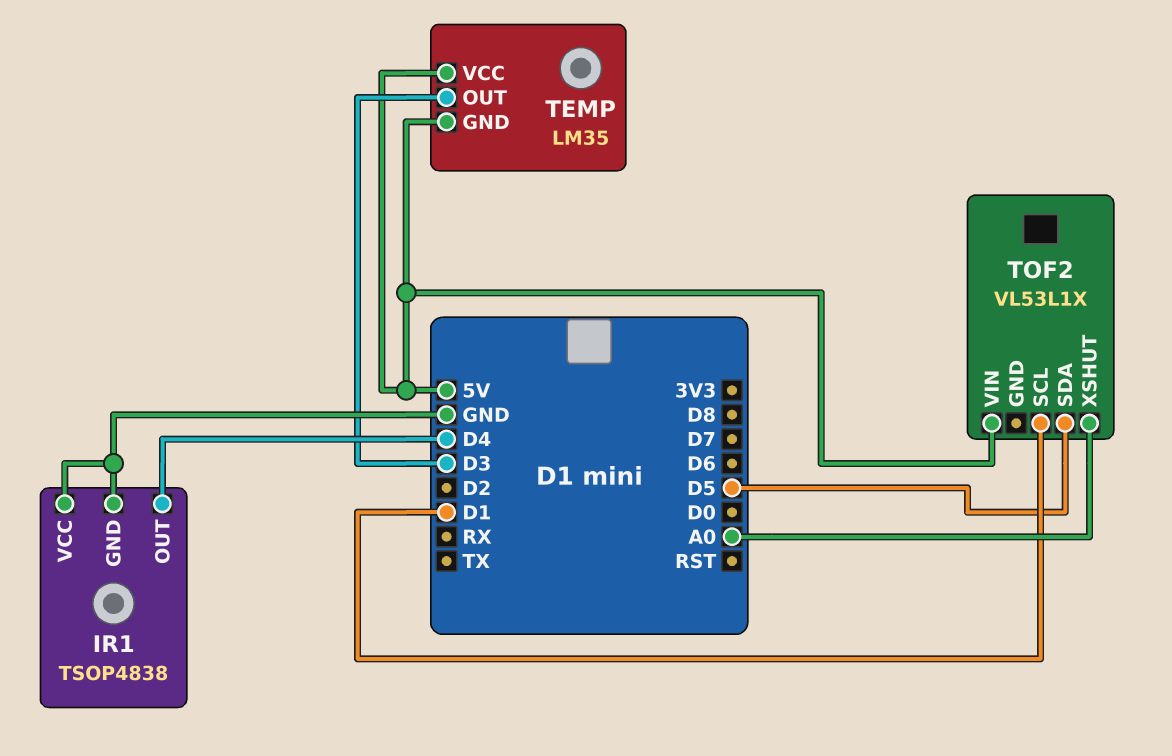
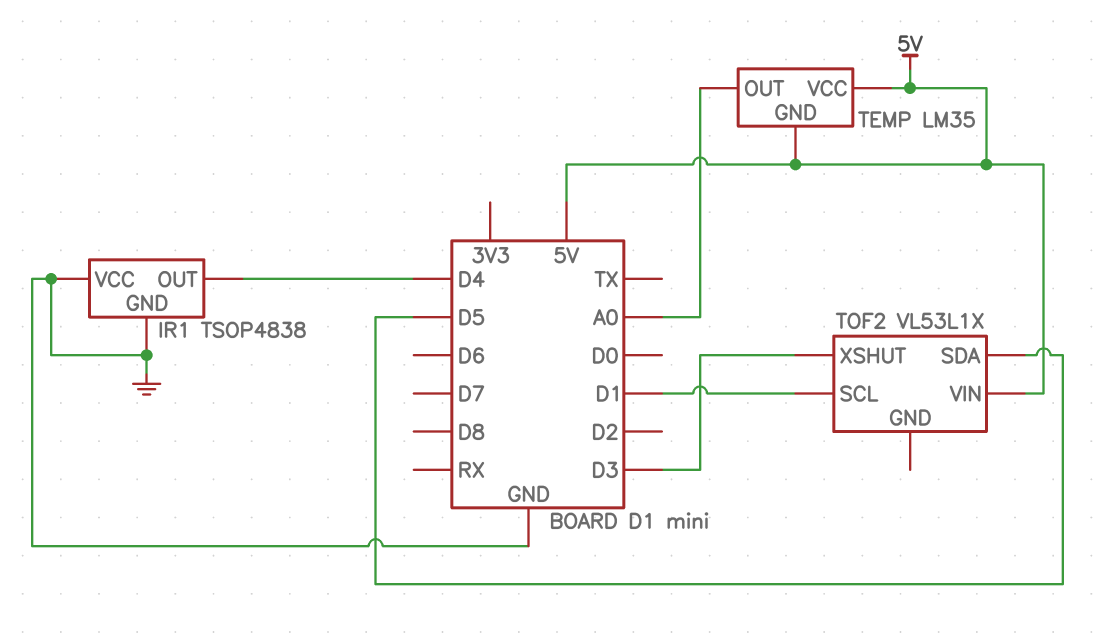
TEMP pin OUT: D3 -> A0
TOF2 pin XSHUT: A0 -> D3

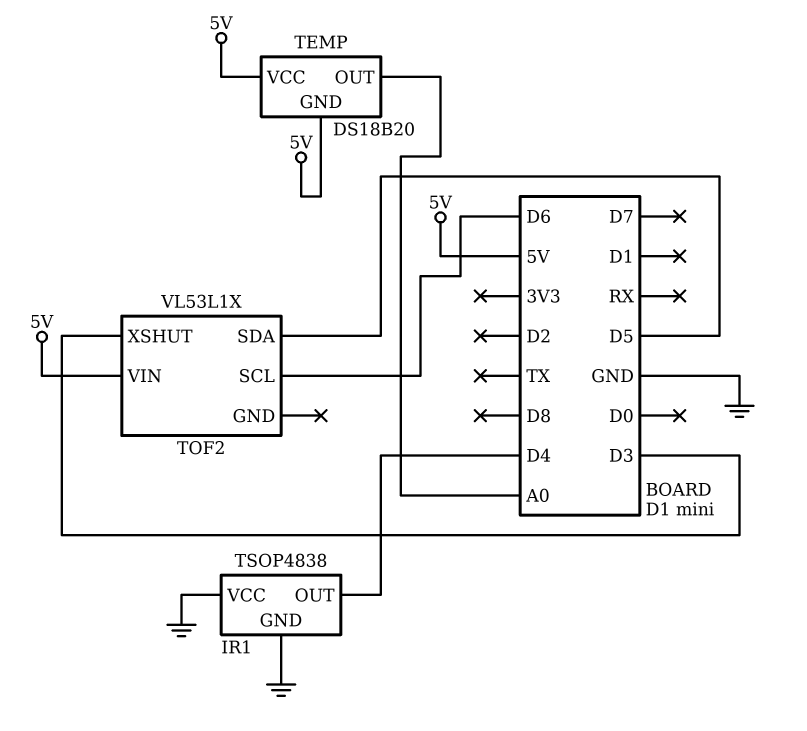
TEMP: LM35 -> DS18B20
TOF2 pin SCL: D1 -> D6

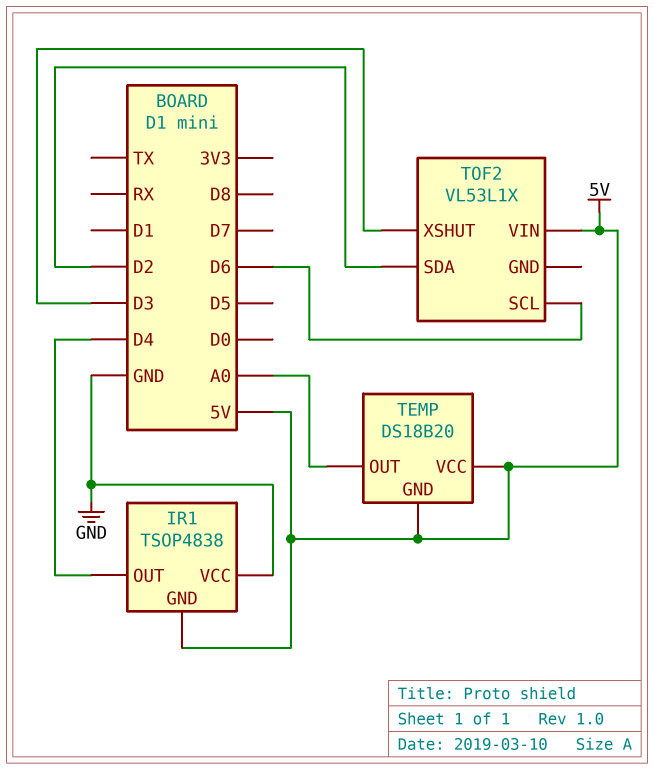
IR1 pin GND: GND -> 5V
TOF2 pin SDA: D5 -> D2

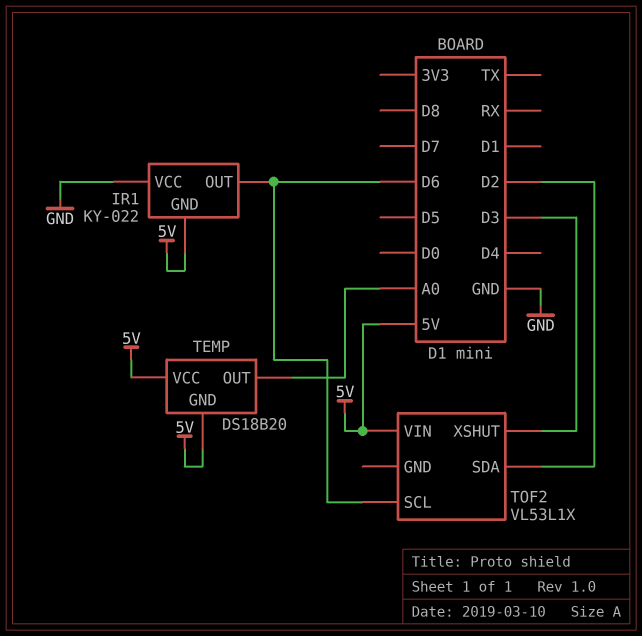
IR1: TSOP4838 -> KY-022
IR1 pin OUT: D4 -> D6

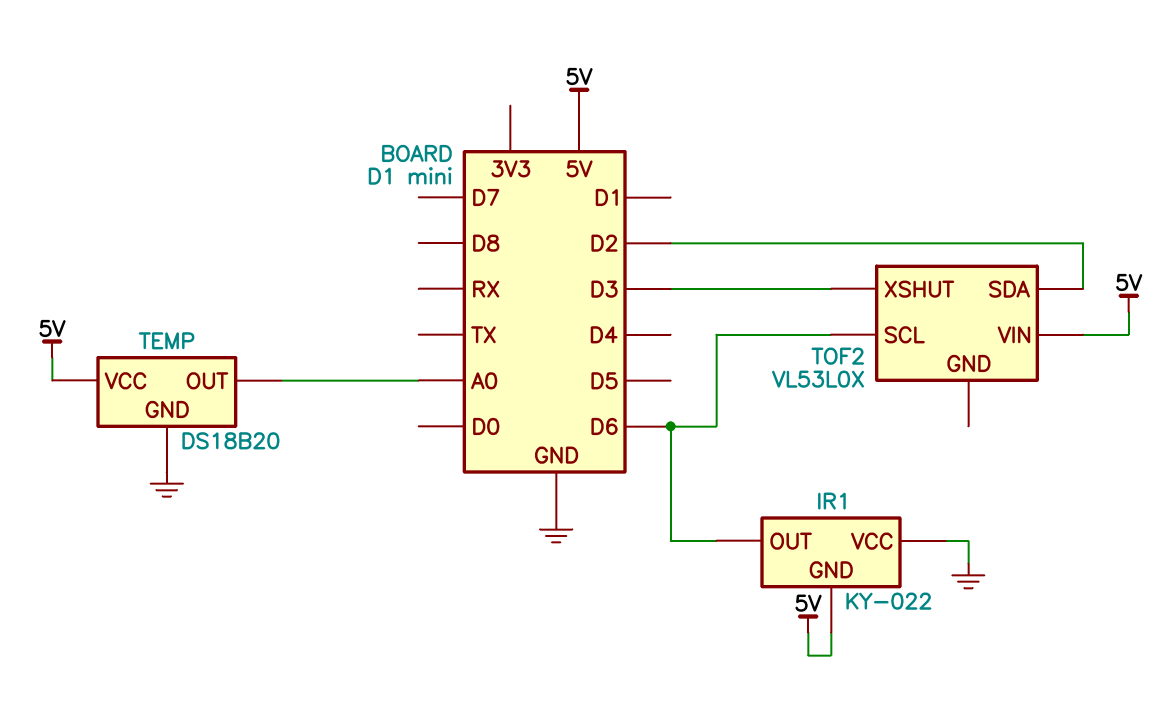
TEMP pin GND: 5V -> GND
TOF2: VL53L1X -> VL53L0X

